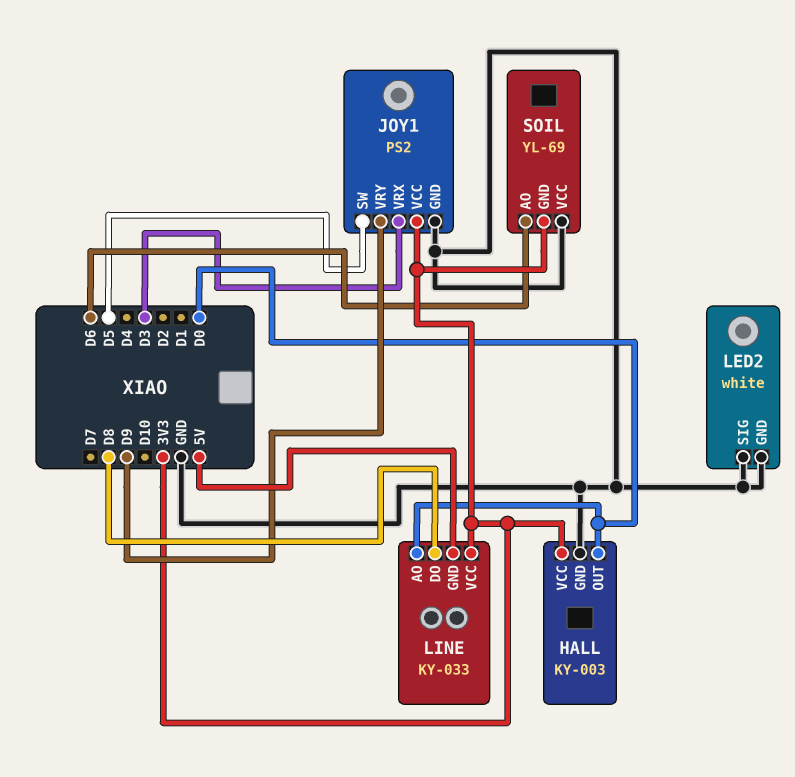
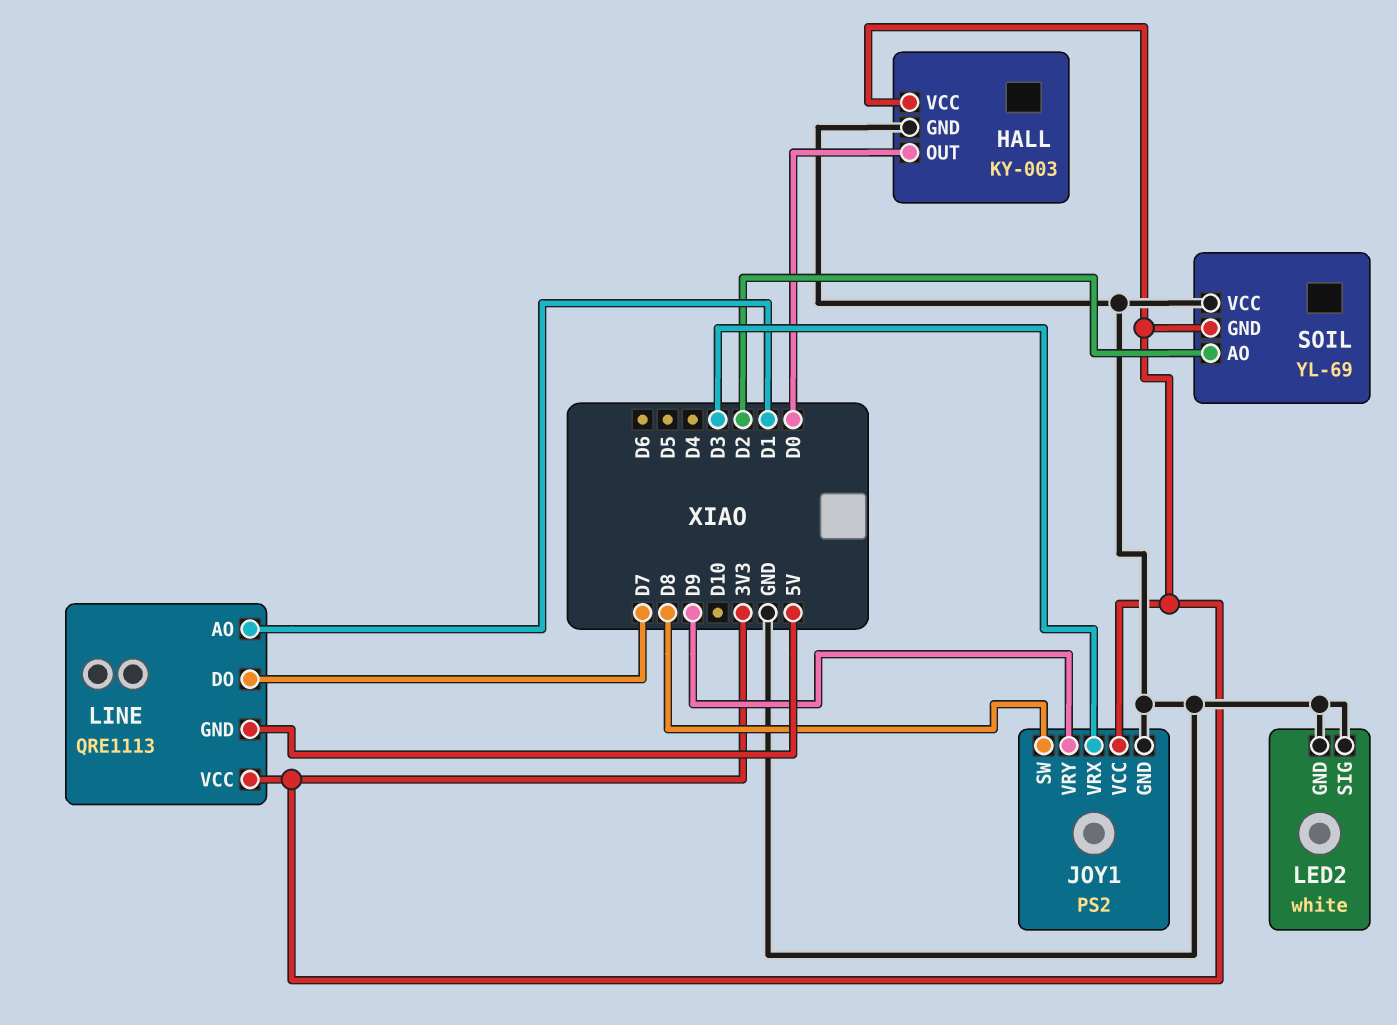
JOY1 pin SW: D5 -> D8
LINE: KY-033 -> QRE1113
LINE pin AO: D0 -> D1
LINE pin DO: D8 -> D7
SOIL pin AO: D6 -> D2

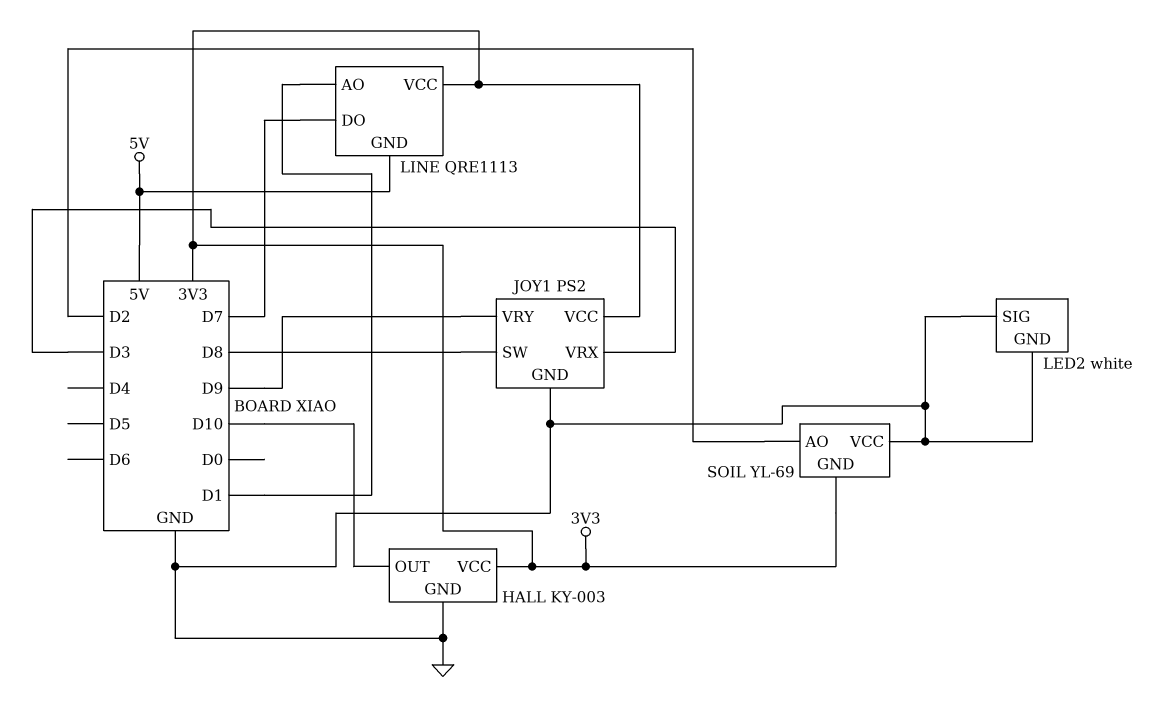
HALL pin OUT: D0 -> D10

